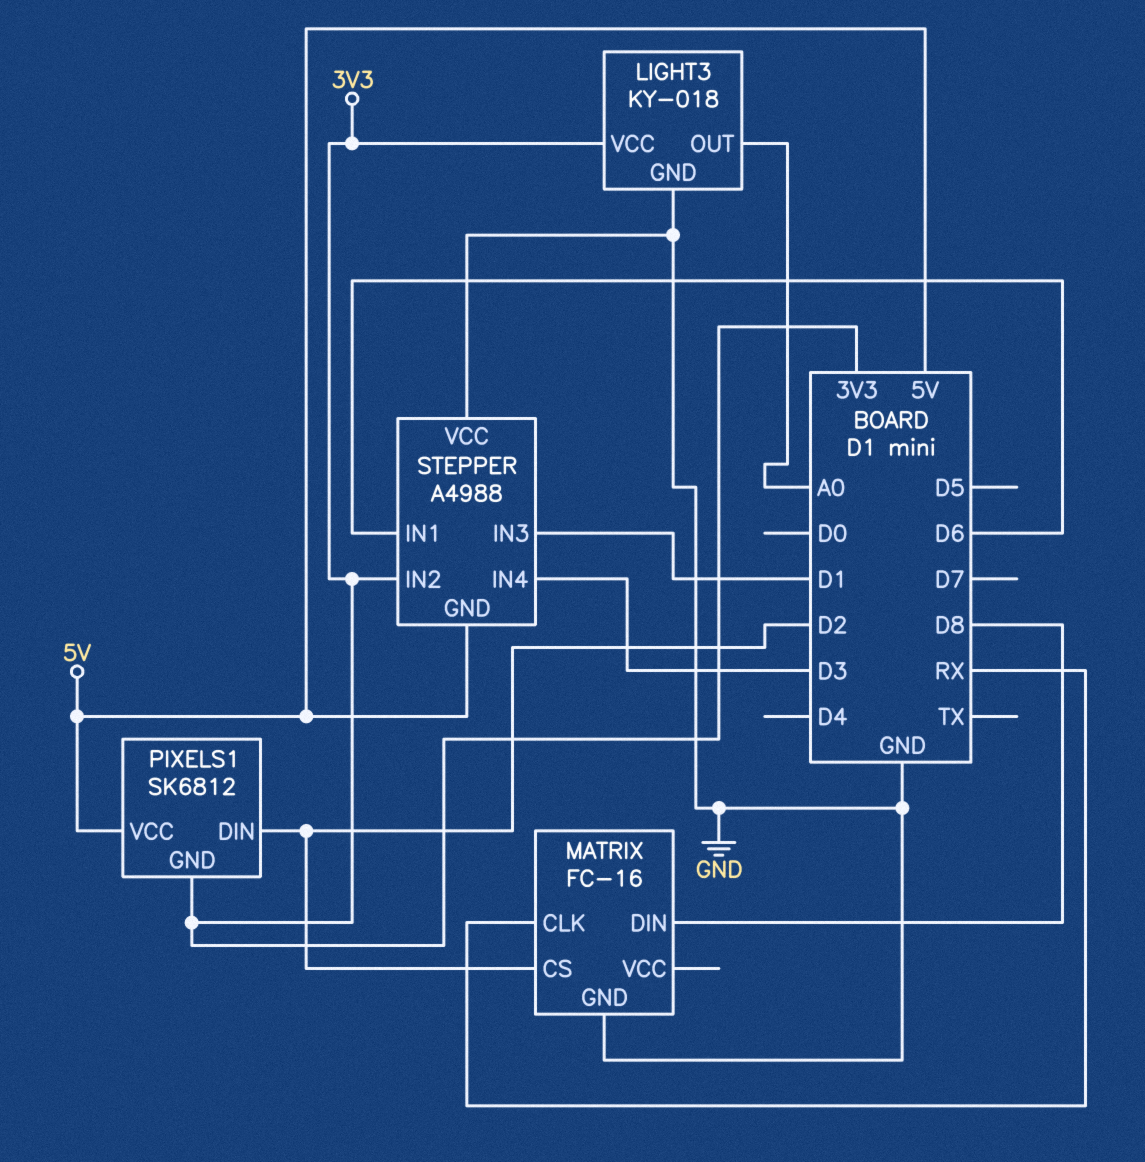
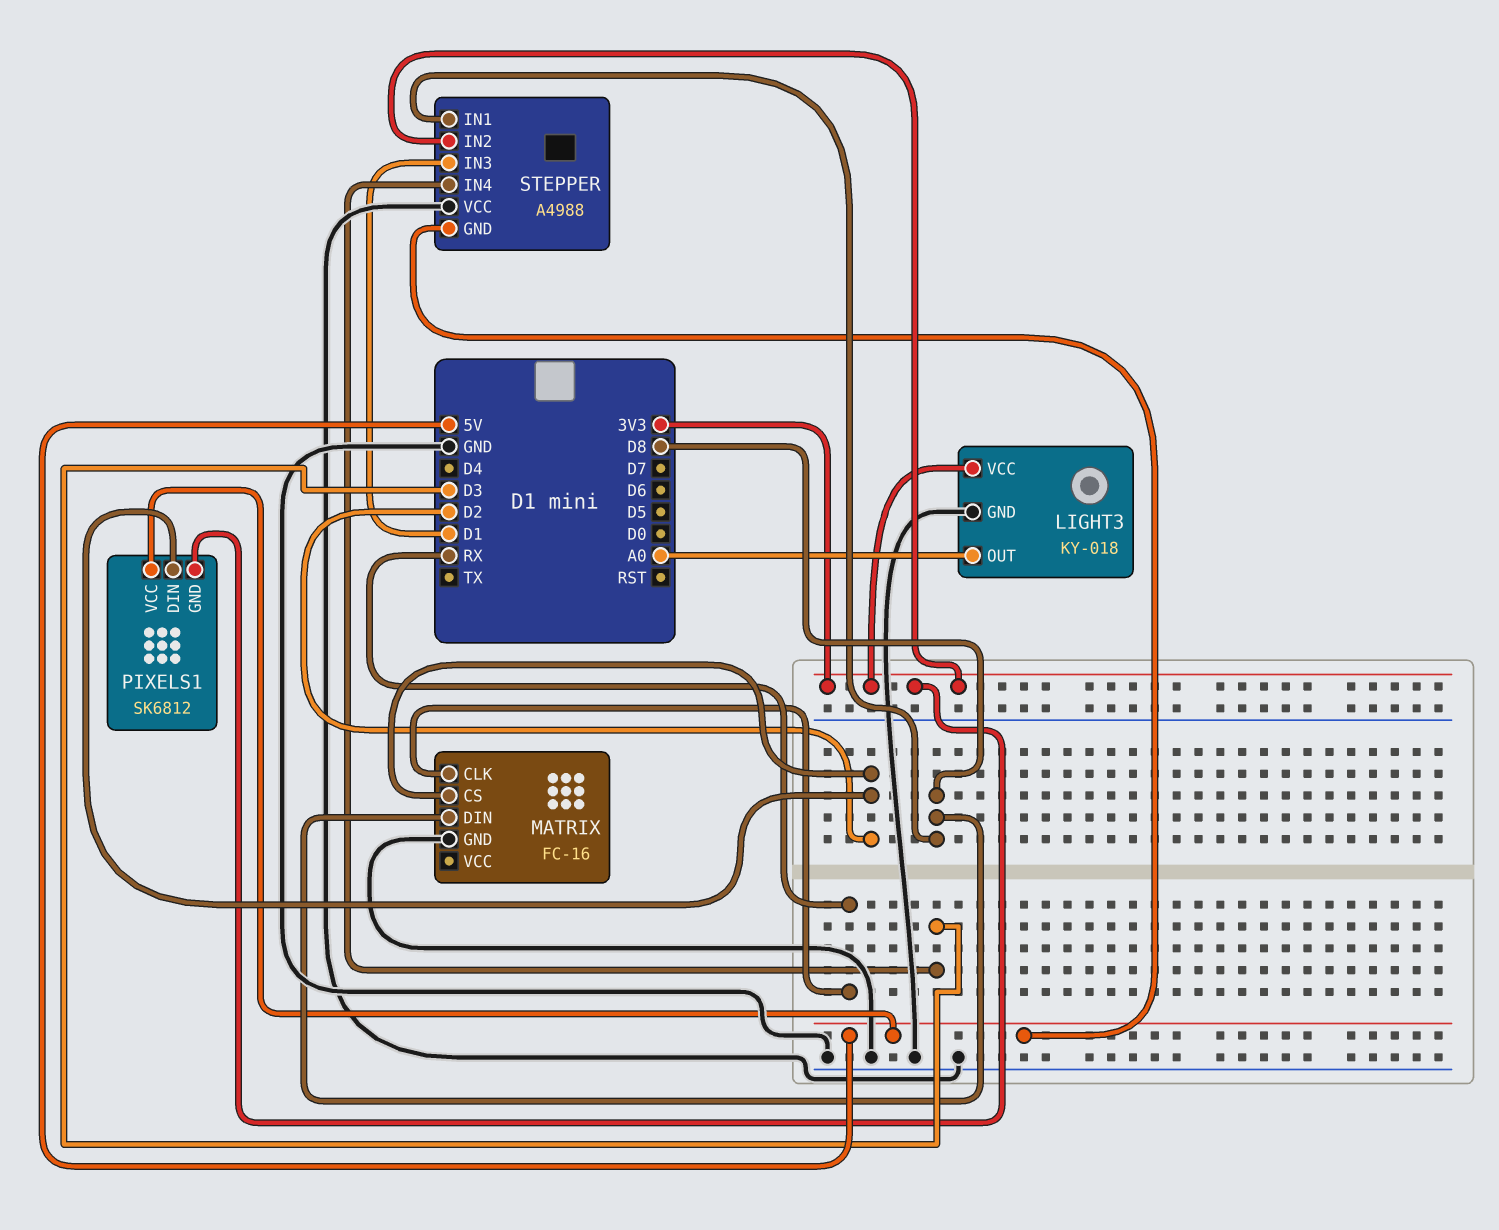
STEPPER pin IN1: D6 -> D8

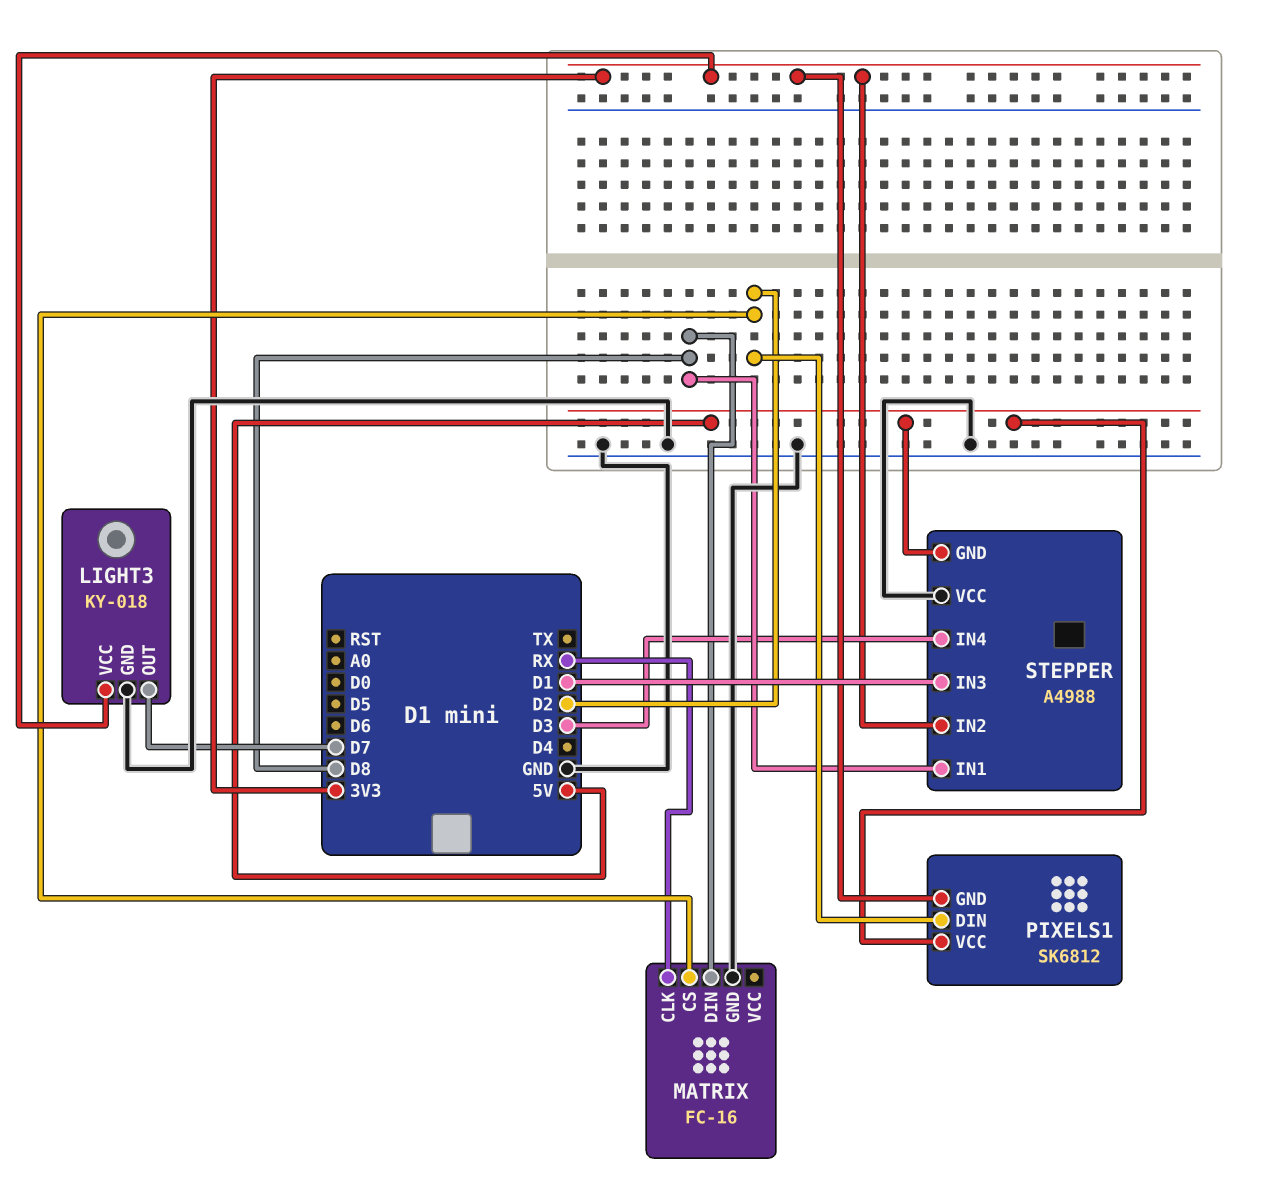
LIGHT3 pin OUT: A0 -> D7

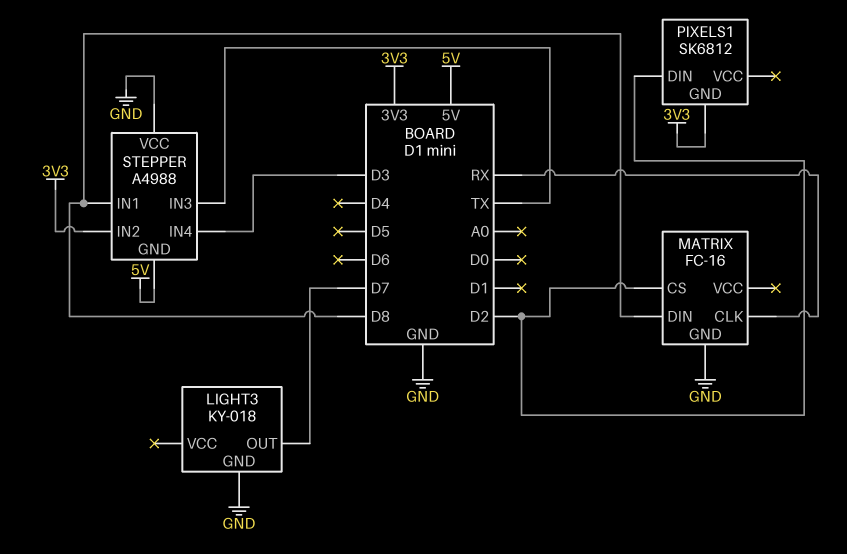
LIGHT3 pin VCC: 3V3 -> none
PIXELS1 pin VCC: 5V -> none
STEPPER pin IN3: D1 -> TX

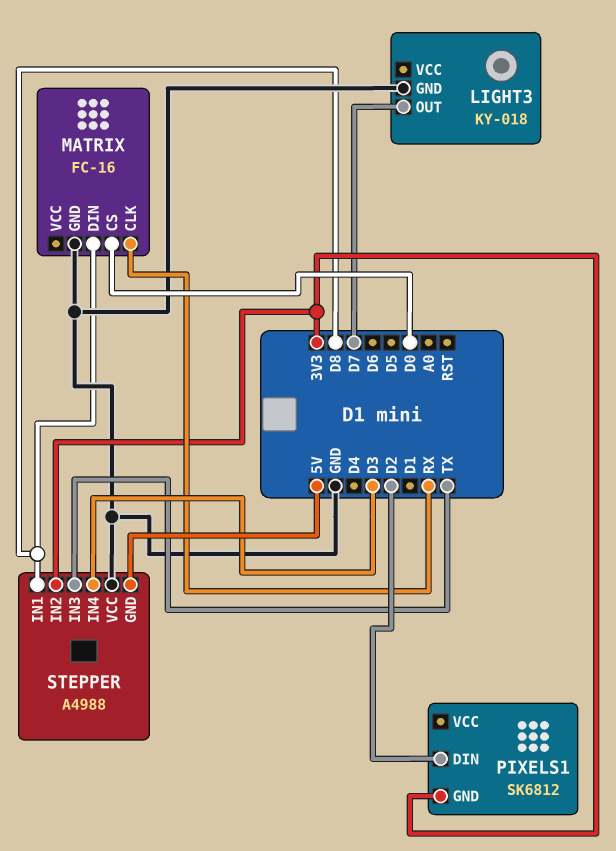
MATRIX pin CS: D2 -> D0

